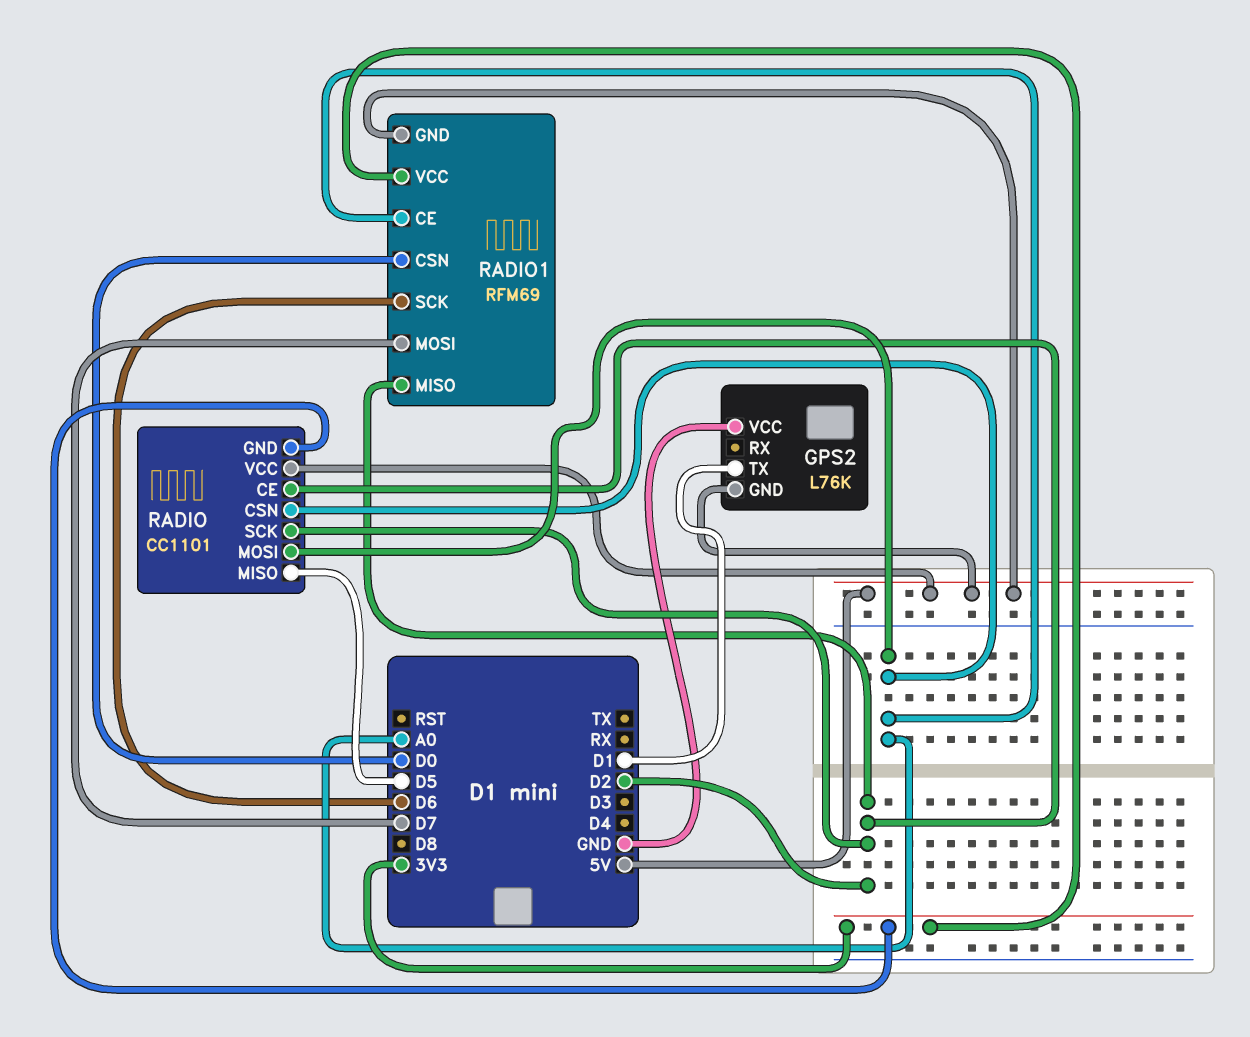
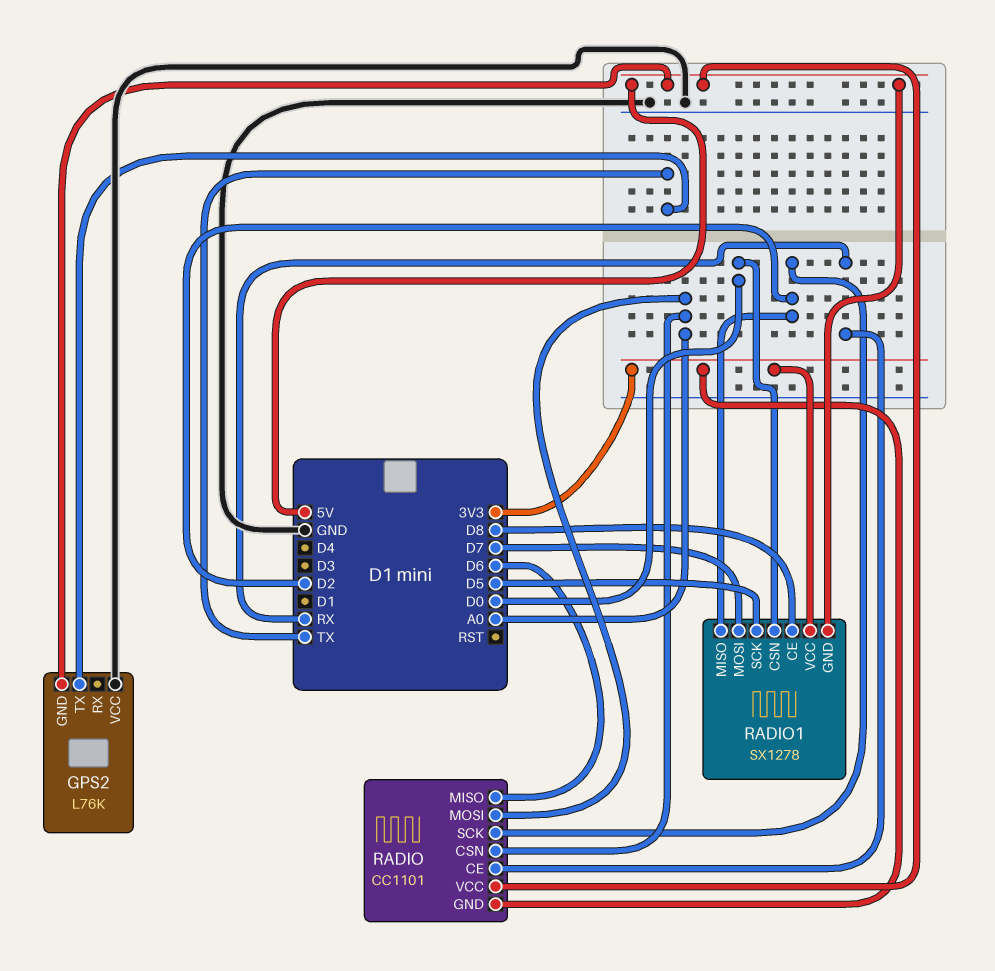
GPS2 pin TX: D1 -> TX
RADIO pin CE: D2 -> RX
RADIO pin MISO: D5 -> D6
RADIO1: RFM69 -> SX1278
RADIO1 pin CE: A0 -> D8
RADIO1 pin SCK: D6 -> D5

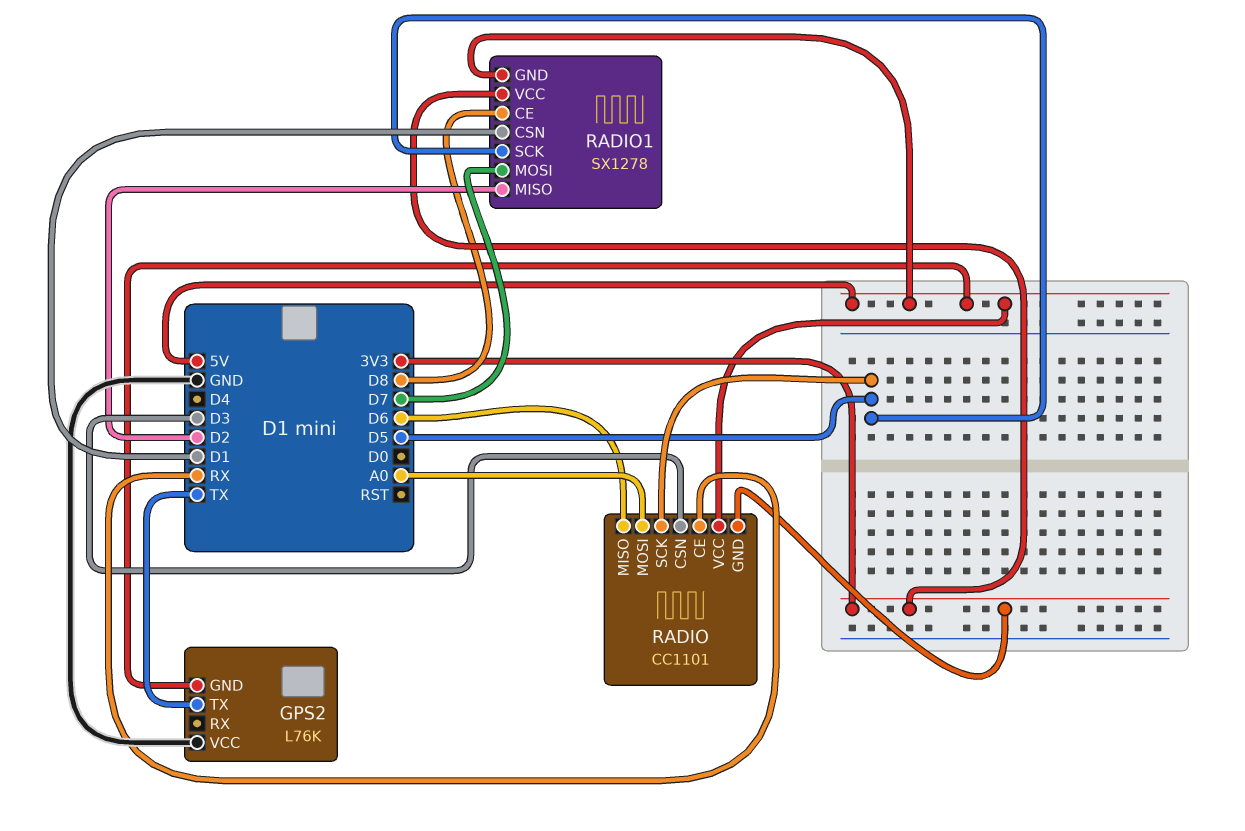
RADIO pin CSN: A0 -> D3
RADIO pin SCK: D2 -> D5
RADIO1 pin CSN: D0 -> D1

